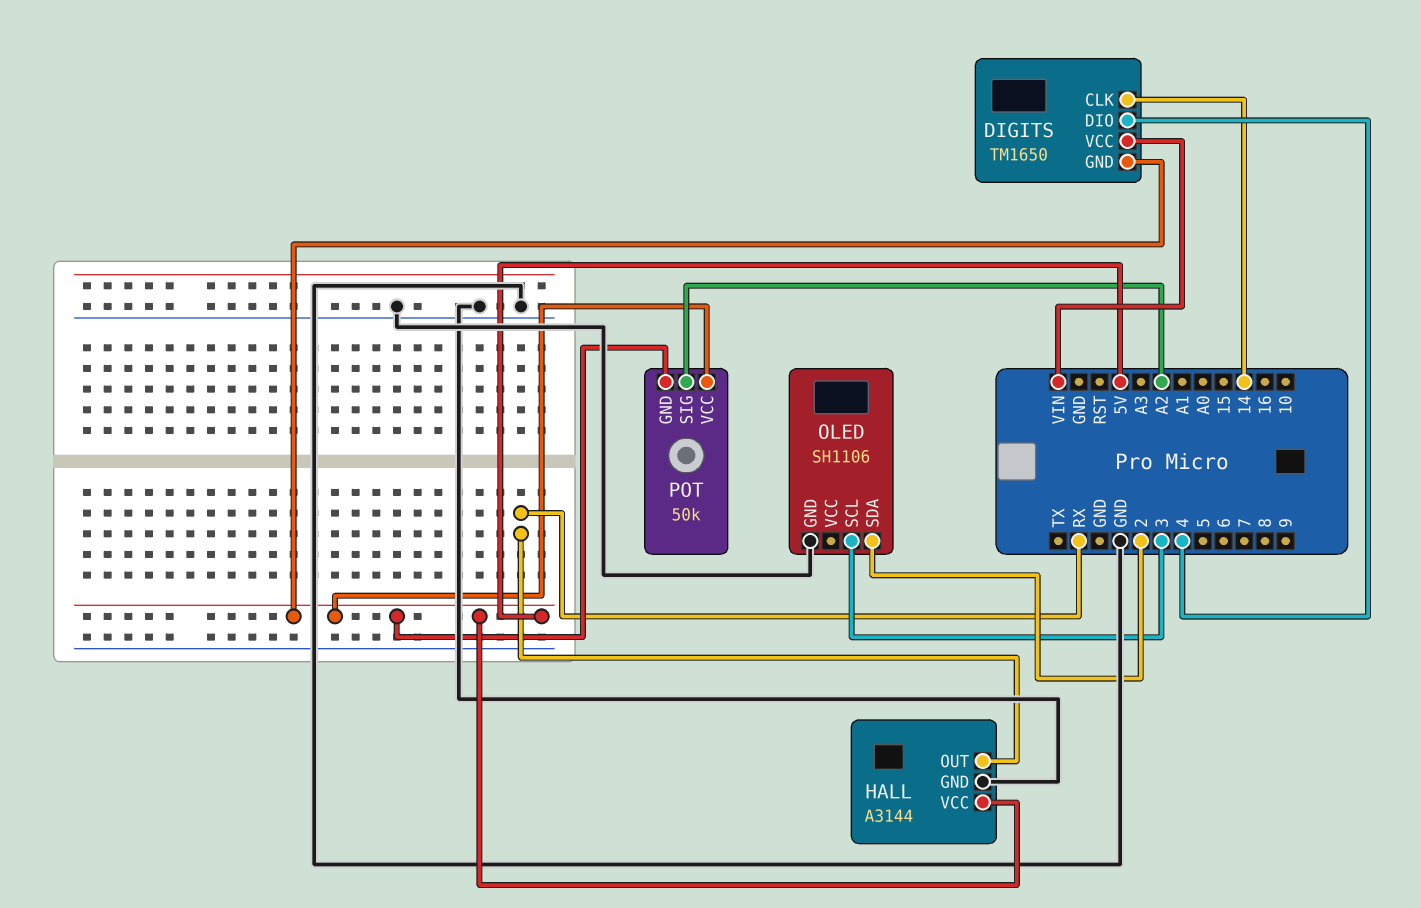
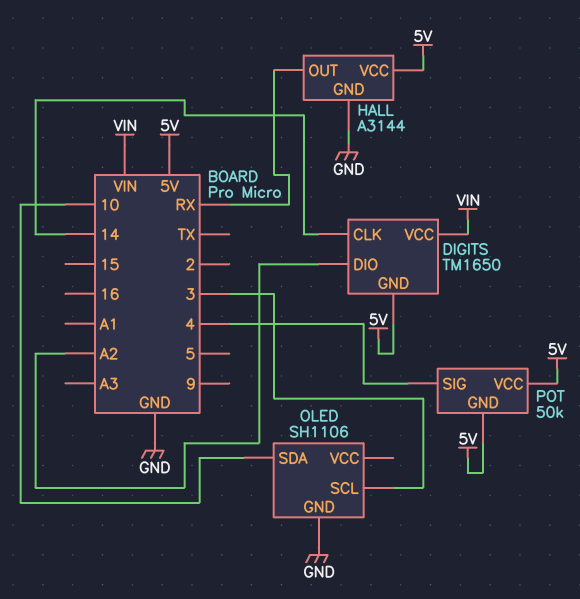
DIGITS pin DIO: 4 -> A2
OLED pin SDA: 2 -> 10
POT pin SIG: A2 -> 4

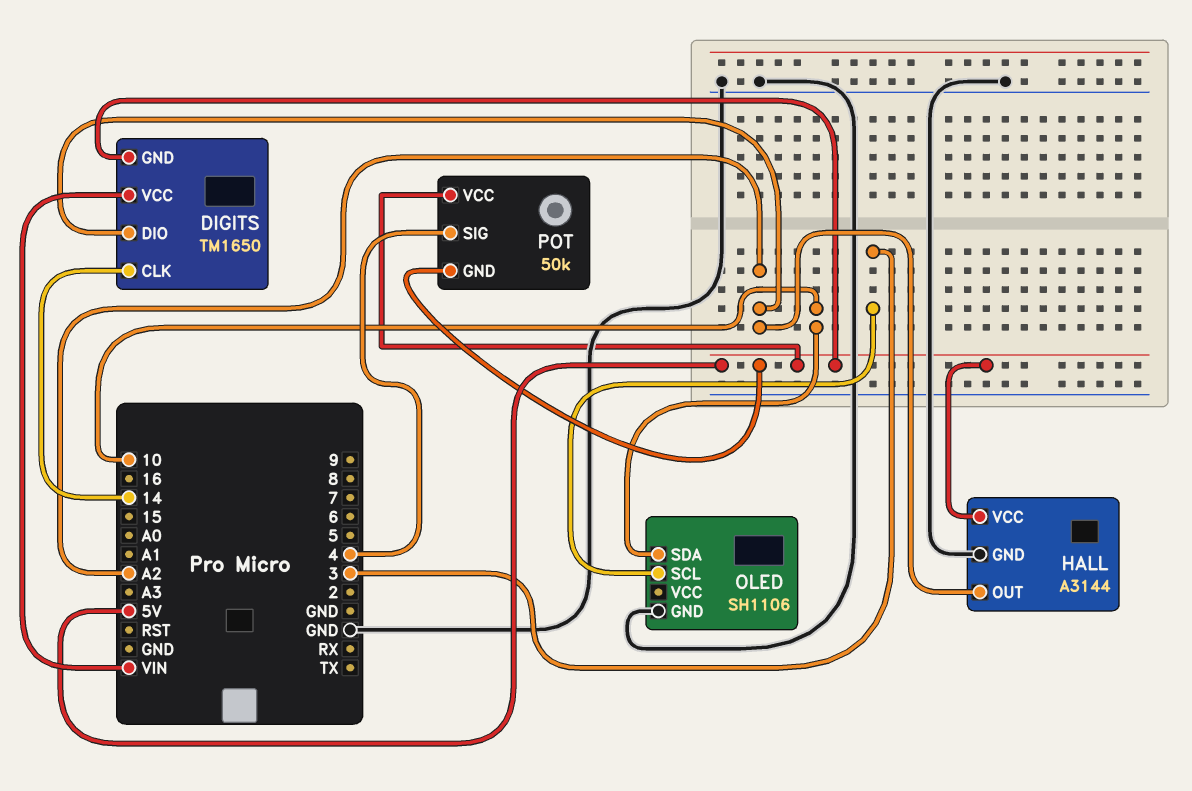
HALL pin OUT: RX -> A2

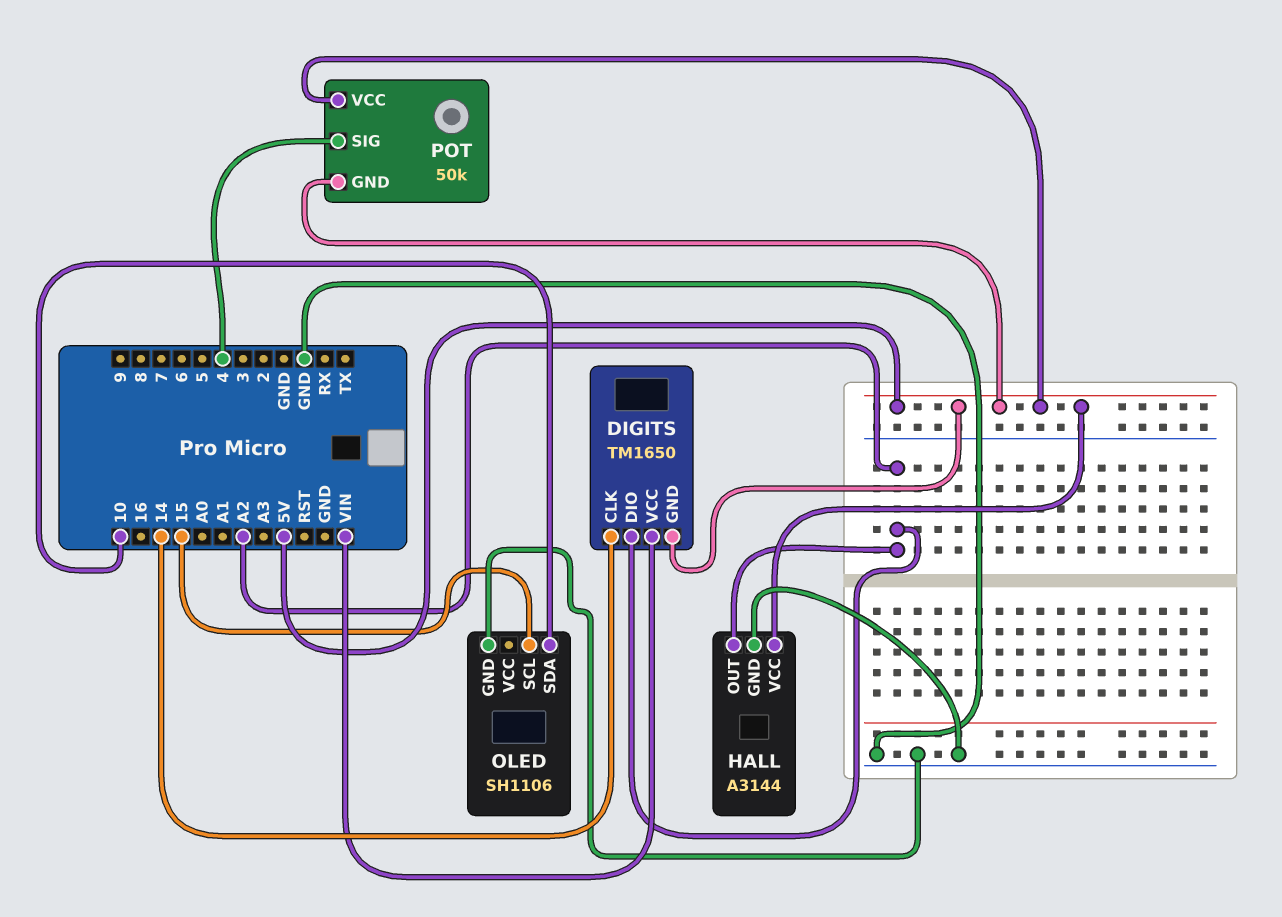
OLED pin SCL: 3 -> 15

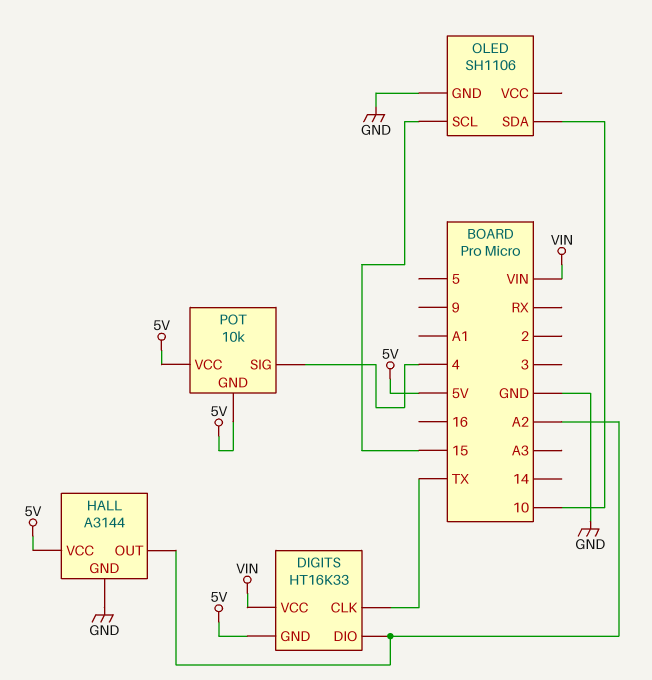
DIGITS: TM1650 -> HT16K33
DIGITS pin CLK: 14 -> TX
POT: 50k -> 10k

